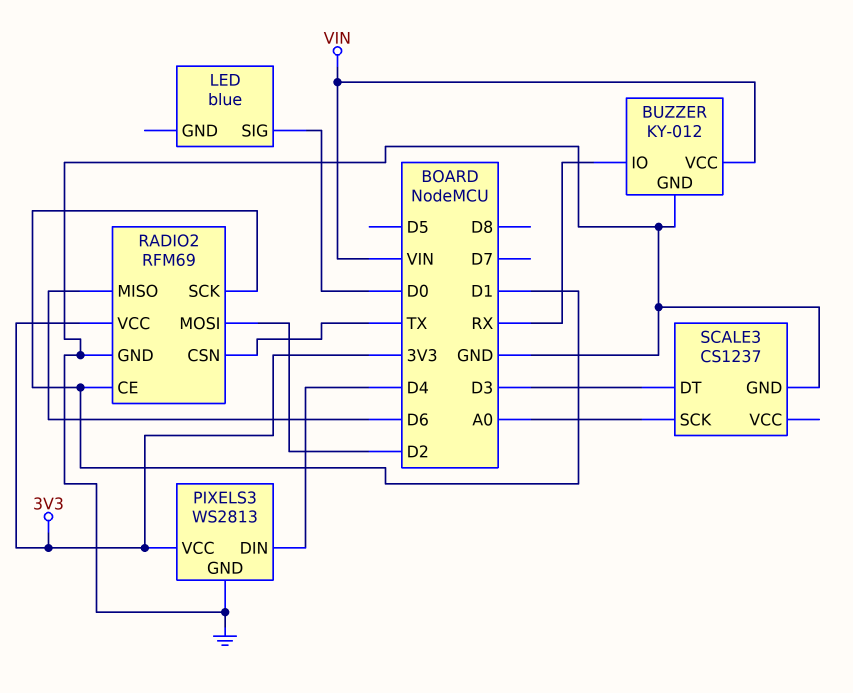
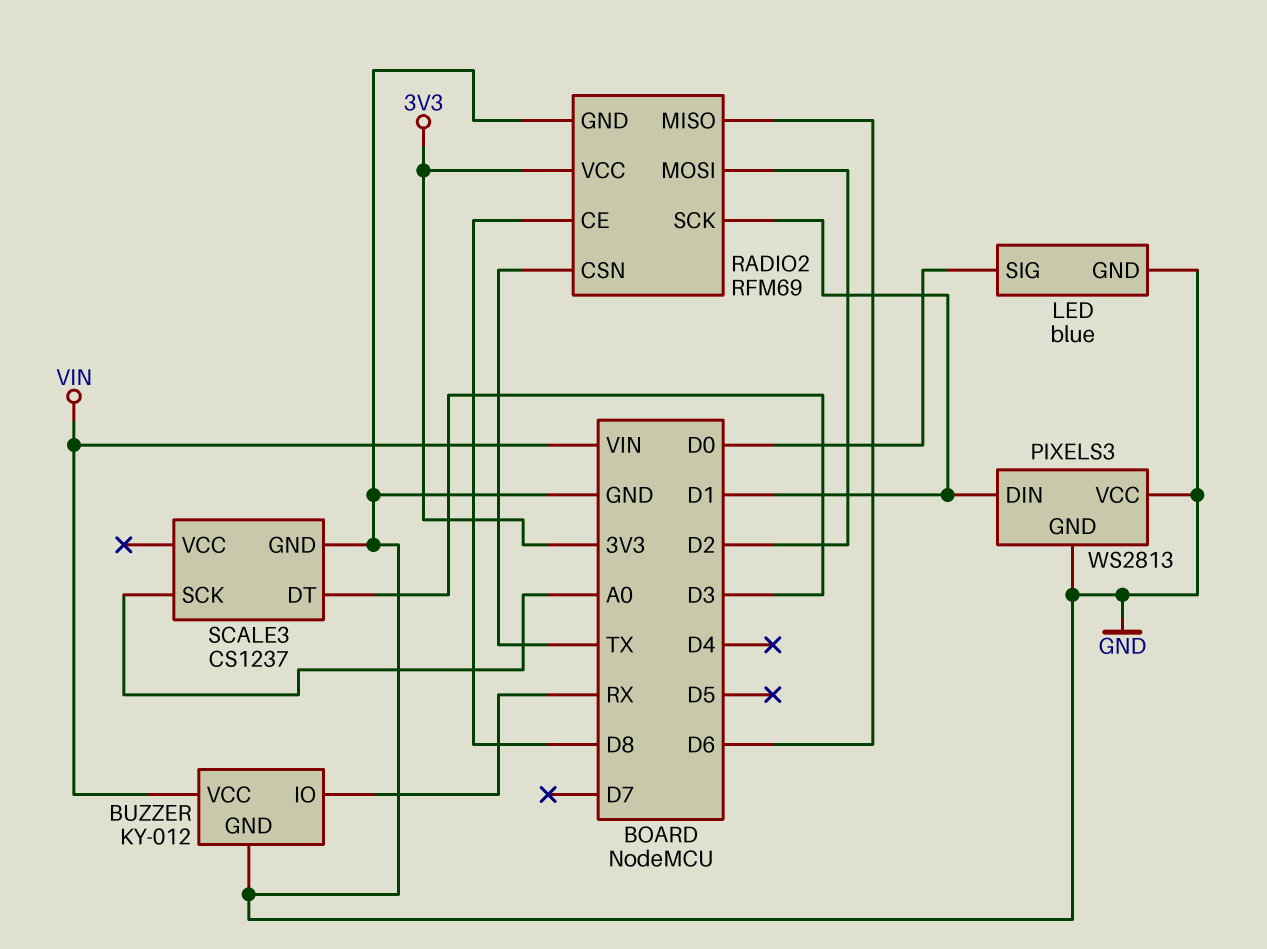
LED pin GND: none -> GND
PIXELS3 pin DIN: D4 -> D1
PIXELS3 pin VCC: 3V3 -> GND
RADIO2 pin CE: D1 -> D8

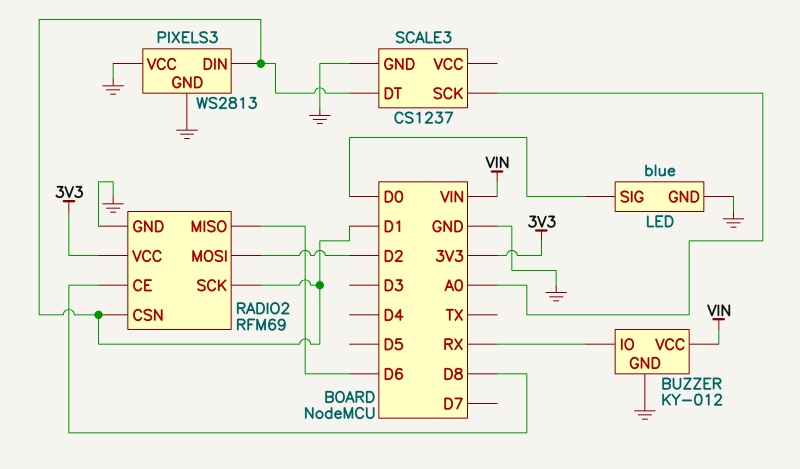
RADIO2 pin CSN: TX -> D1
SCALE3 pin DT: D3 -> D1

